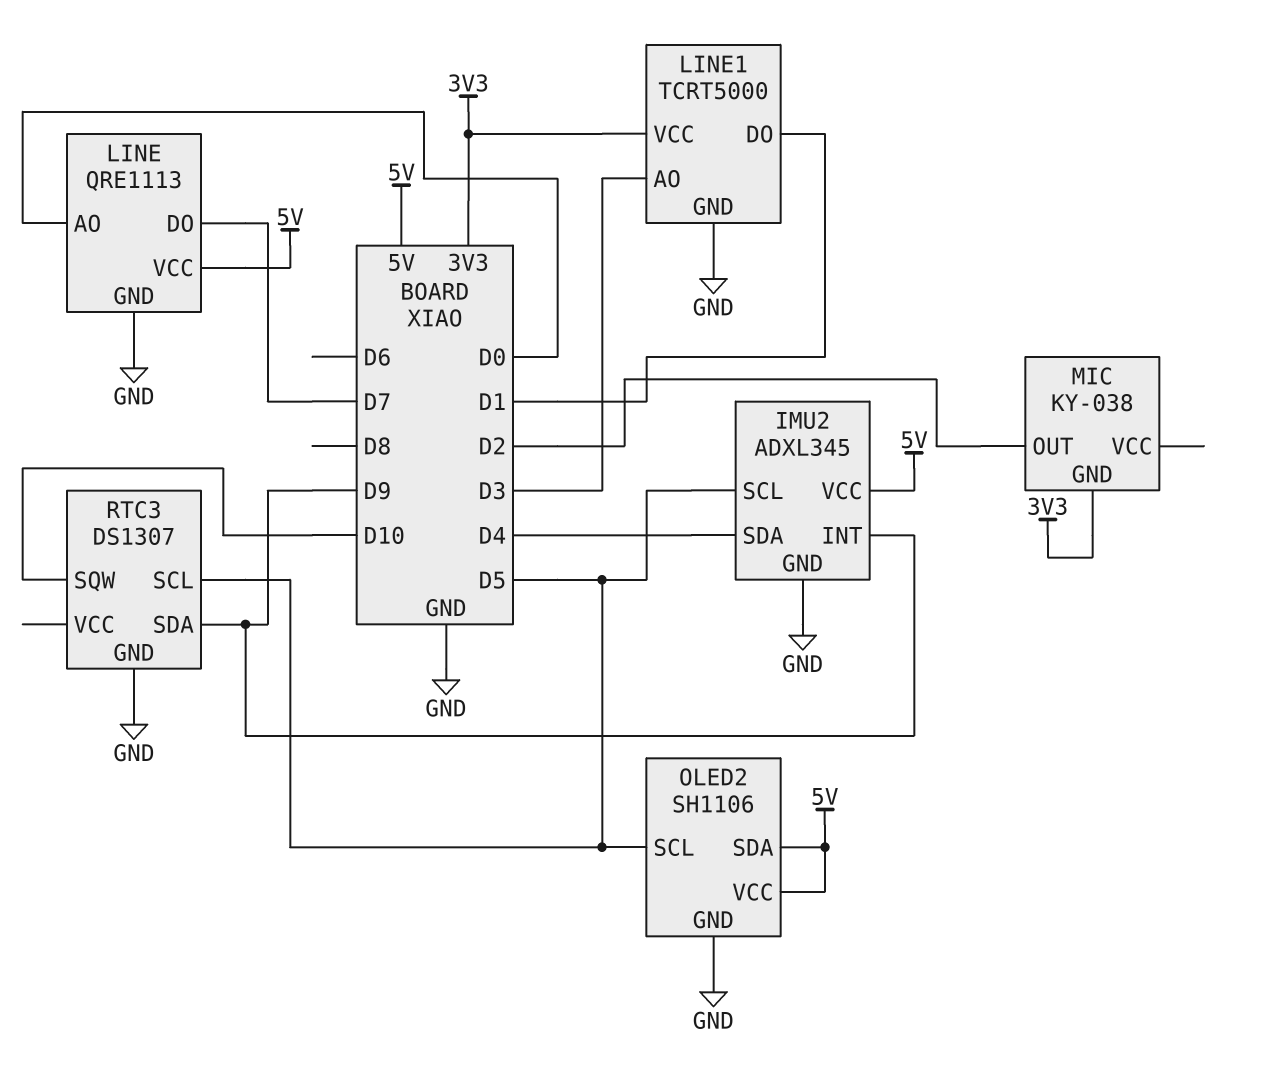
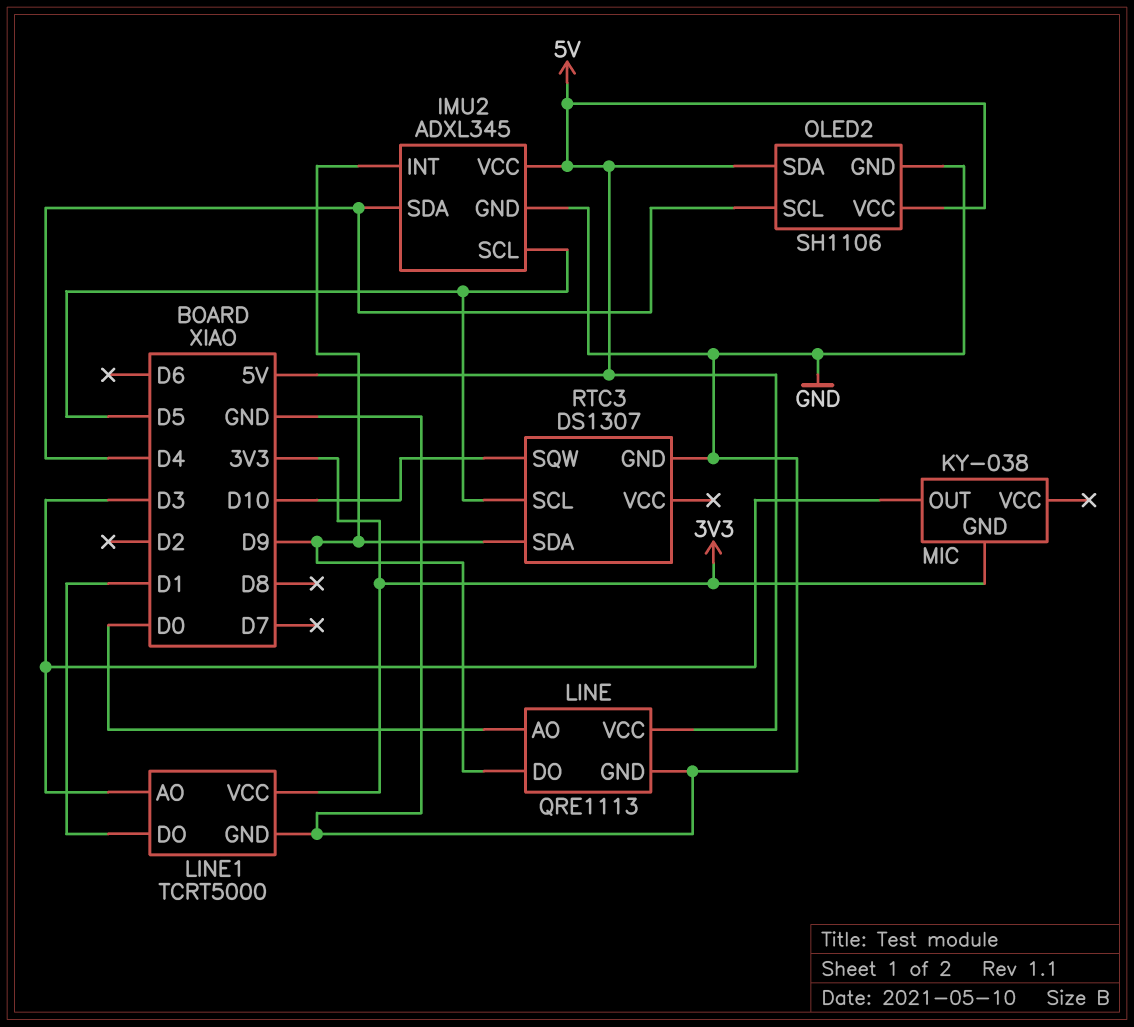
LINE pin DO: D7 -> D9
MIC pin OUT: D2 -> D3
OLED2 pin SCL: D5 -> D4

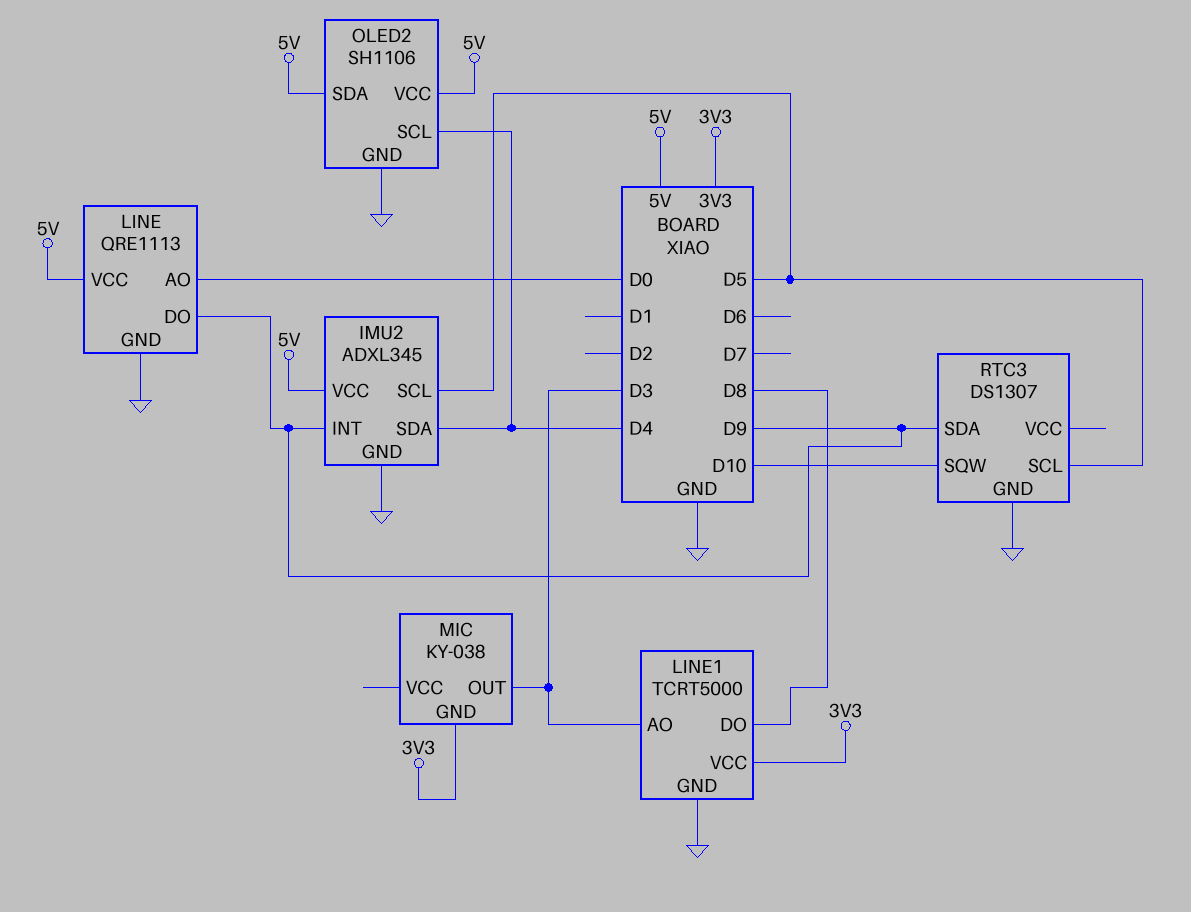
LINE1 pin DO: D1 -> D8

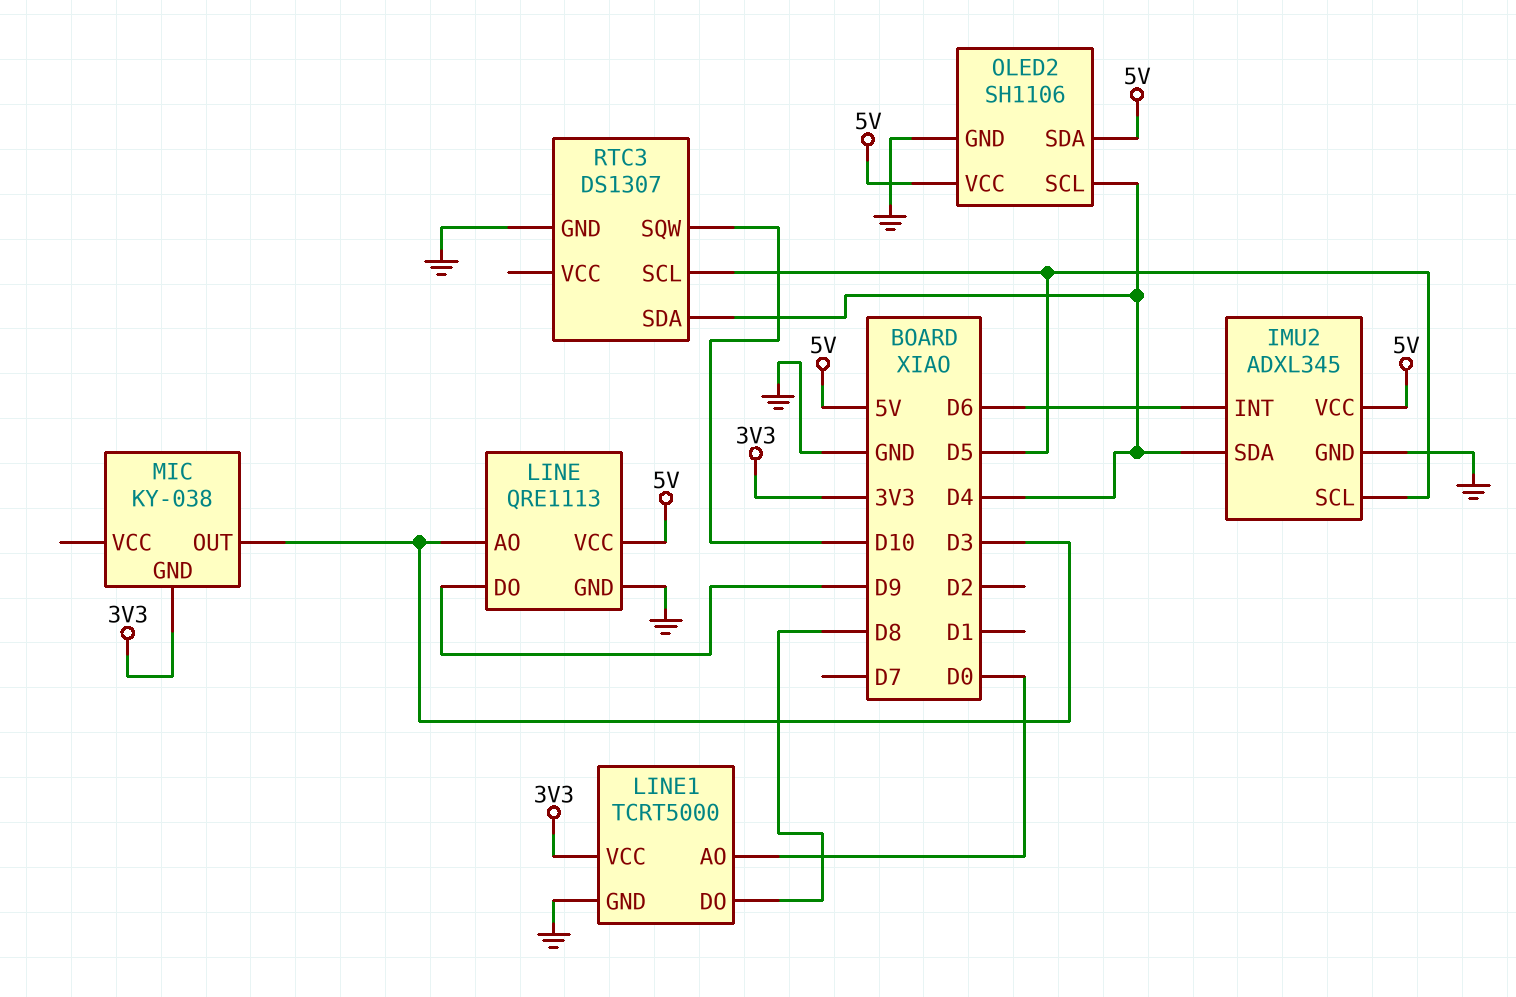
IMU2 pin INT: D9 -> D6
LINE pin AO: D0 -> D3
LINE1 pin AO: D3 -> D0
RTC3 pin SDA: D9 -> D4

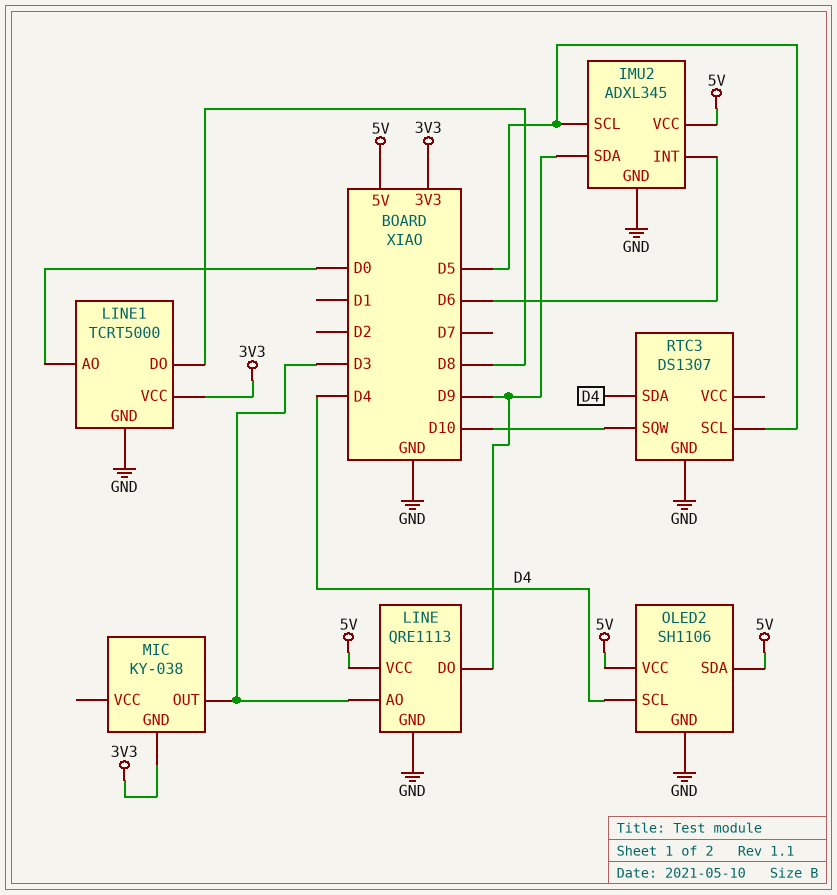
IMU2 pin SDA: D4 -> D9

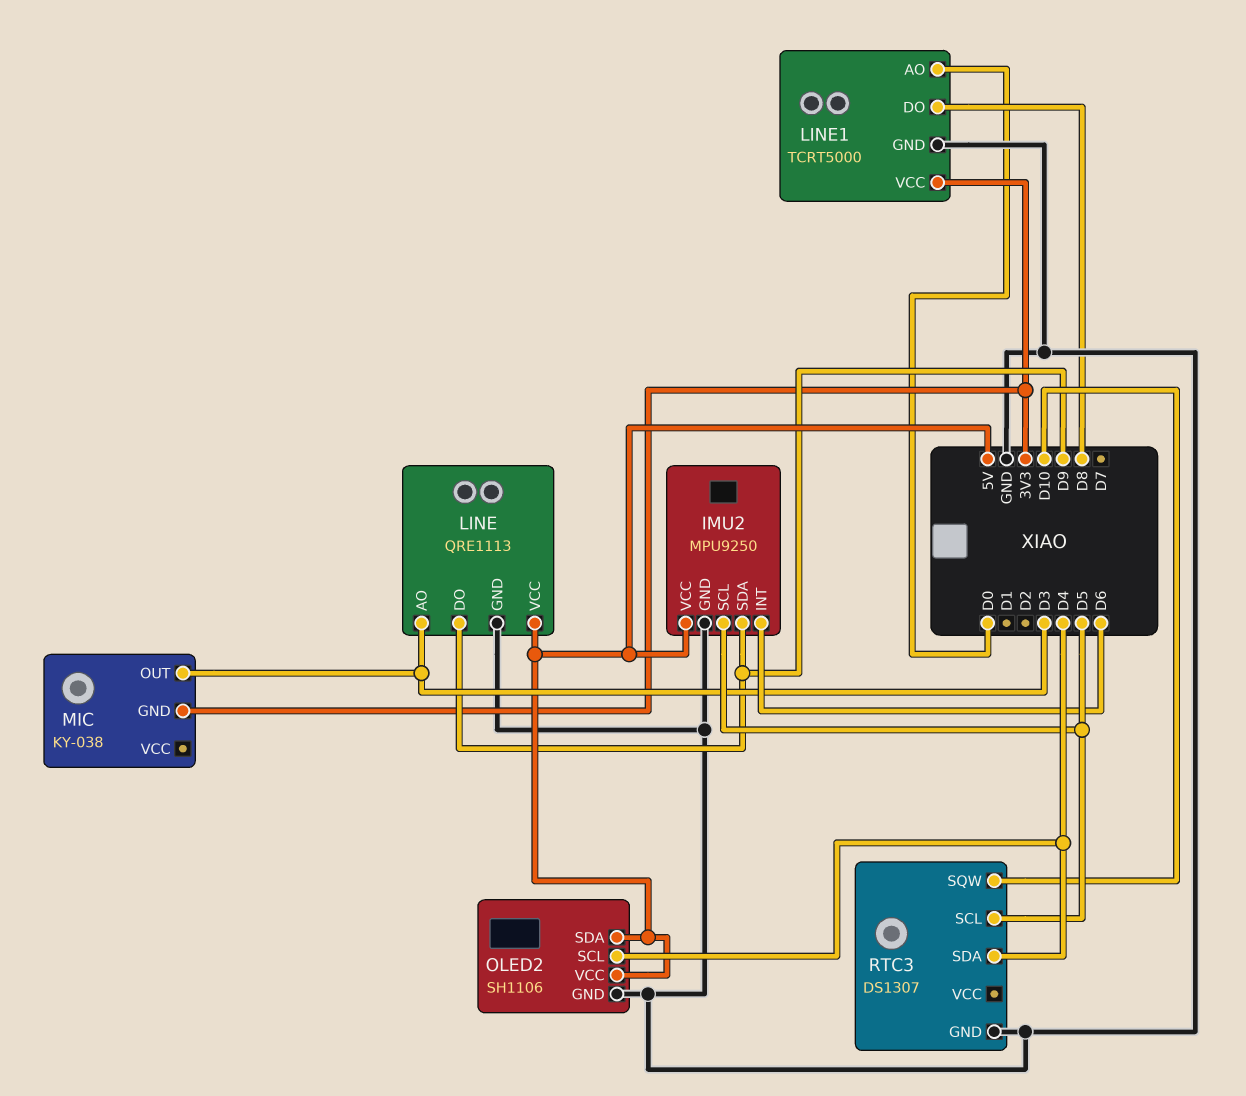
IMU2: ADXL345 -> MPU9250

